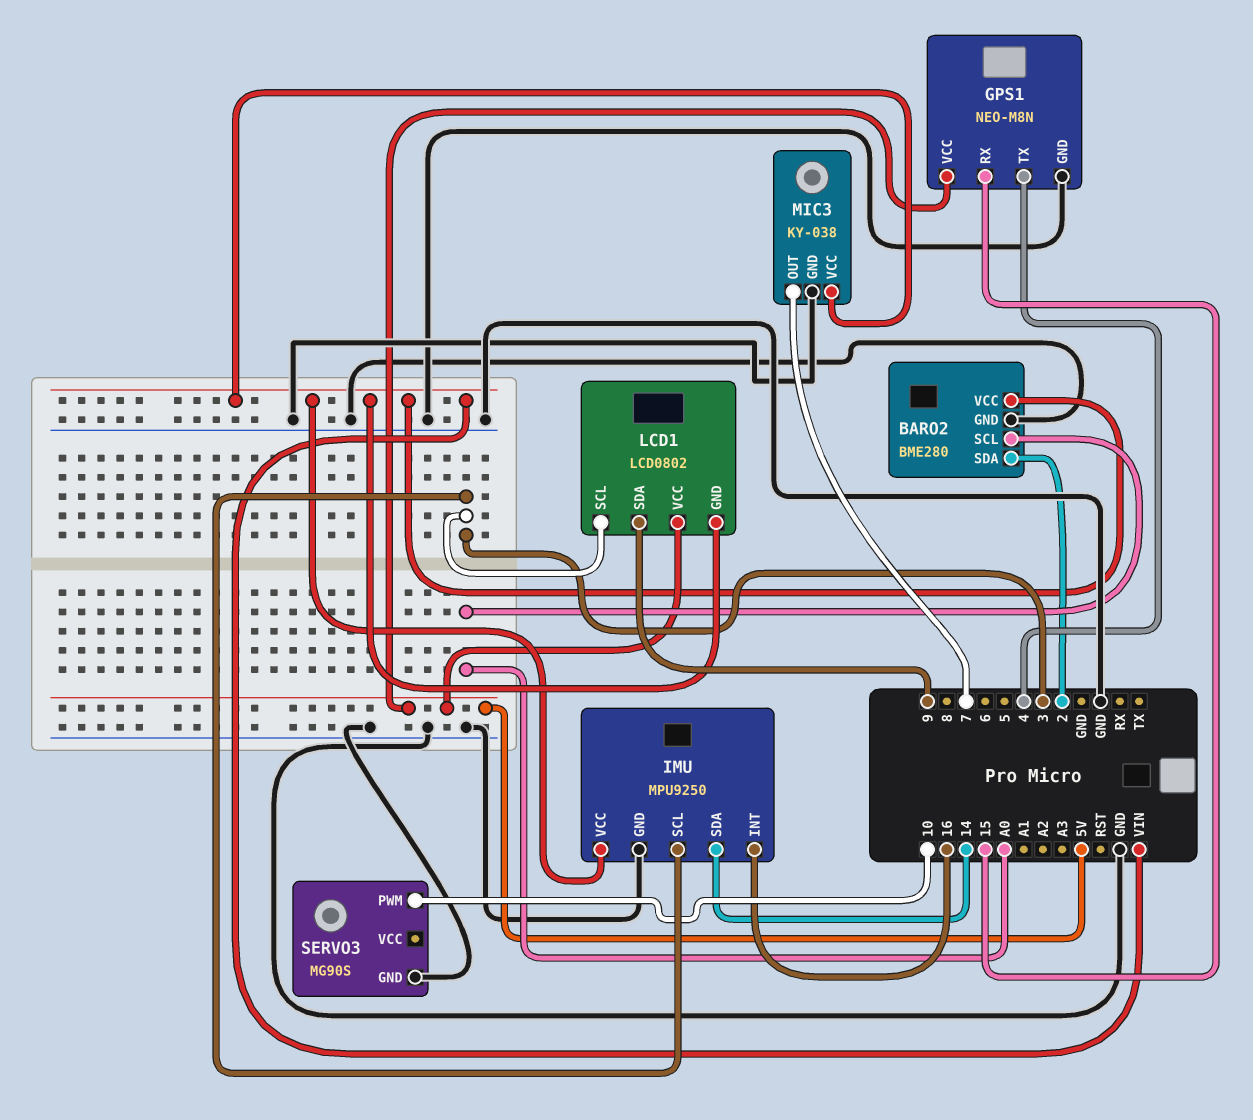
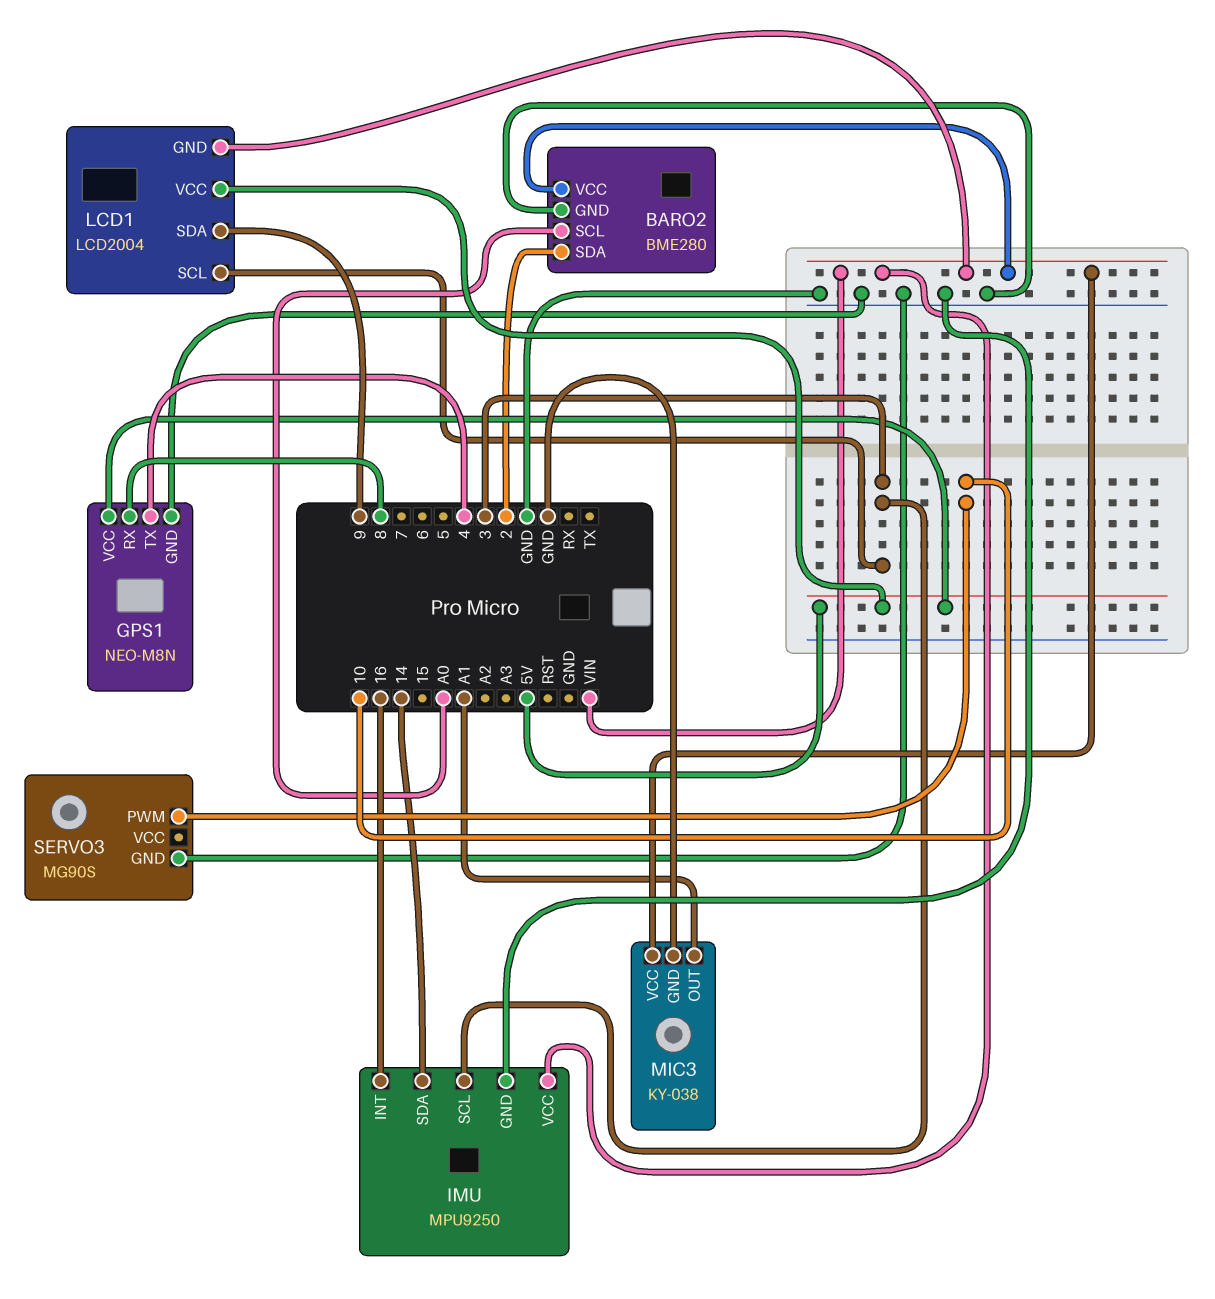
GPS1 pin RX: 15 -> 8
LCD1: LCD0802 -> LCD2004
MIC3 pin OUT: 7 -> A1

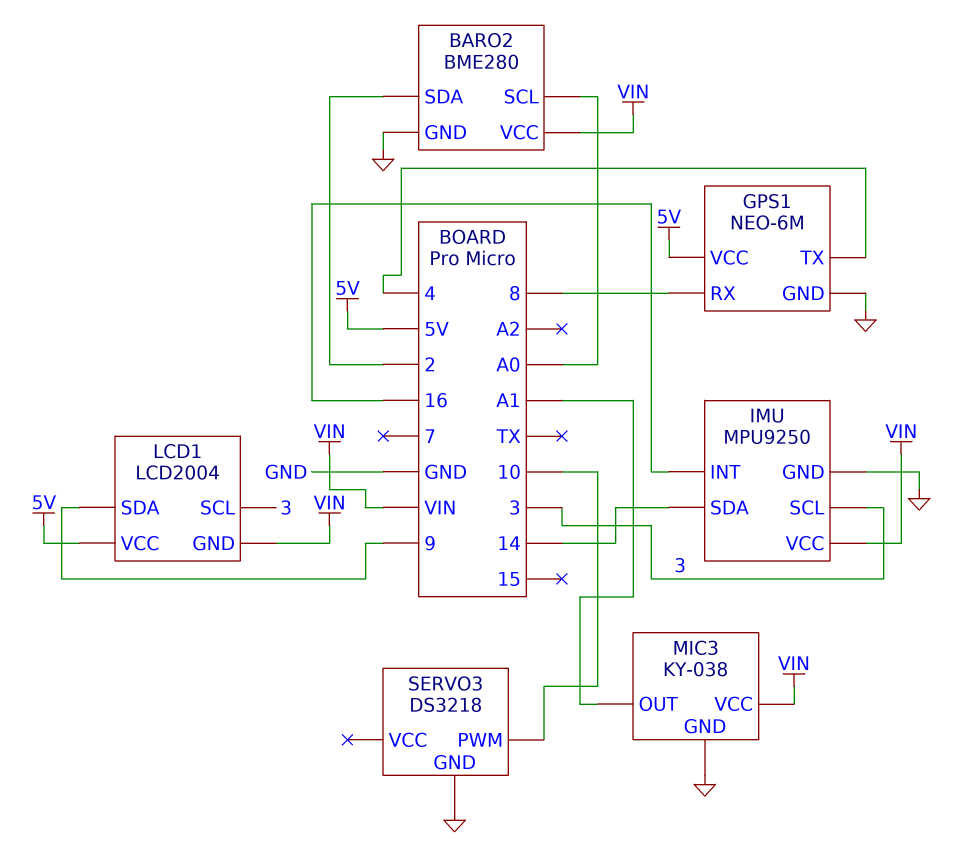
GPS1: NEO-M8N -> NEO-6M
SERVO3: MG90S -> DS3218

